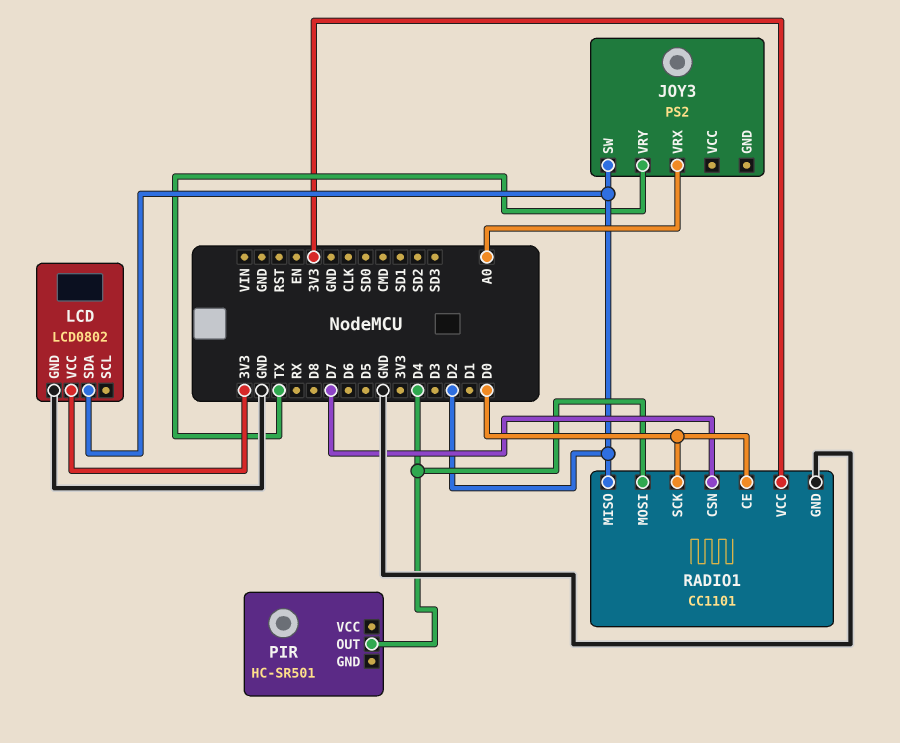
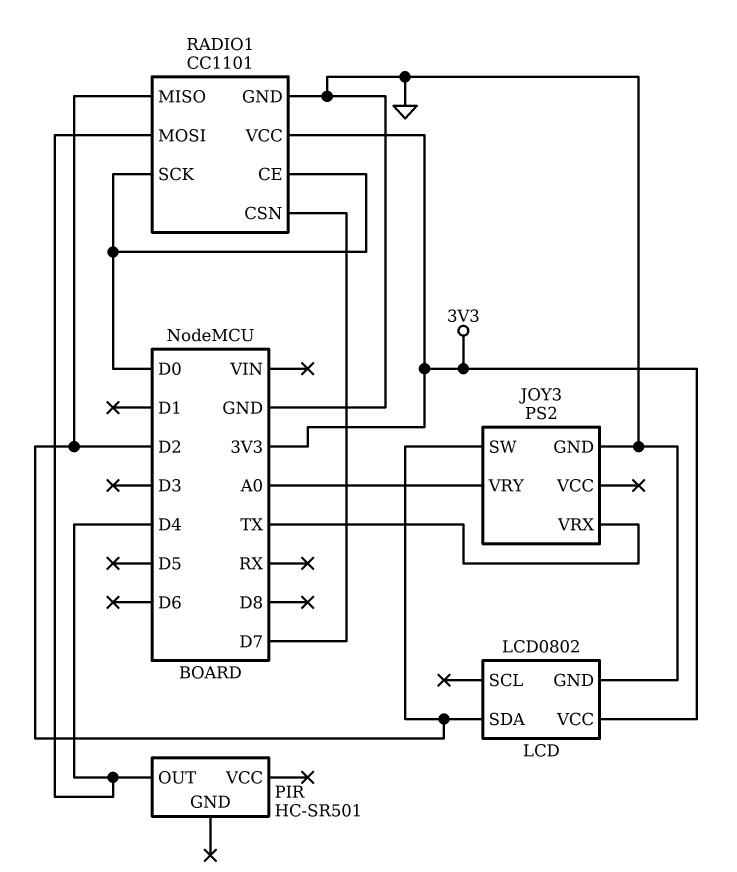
JOY3 pin GND: none -> GND
JOY3 pin VRX: A0 -> TX
JOY3 pin VRY: TX -> A0

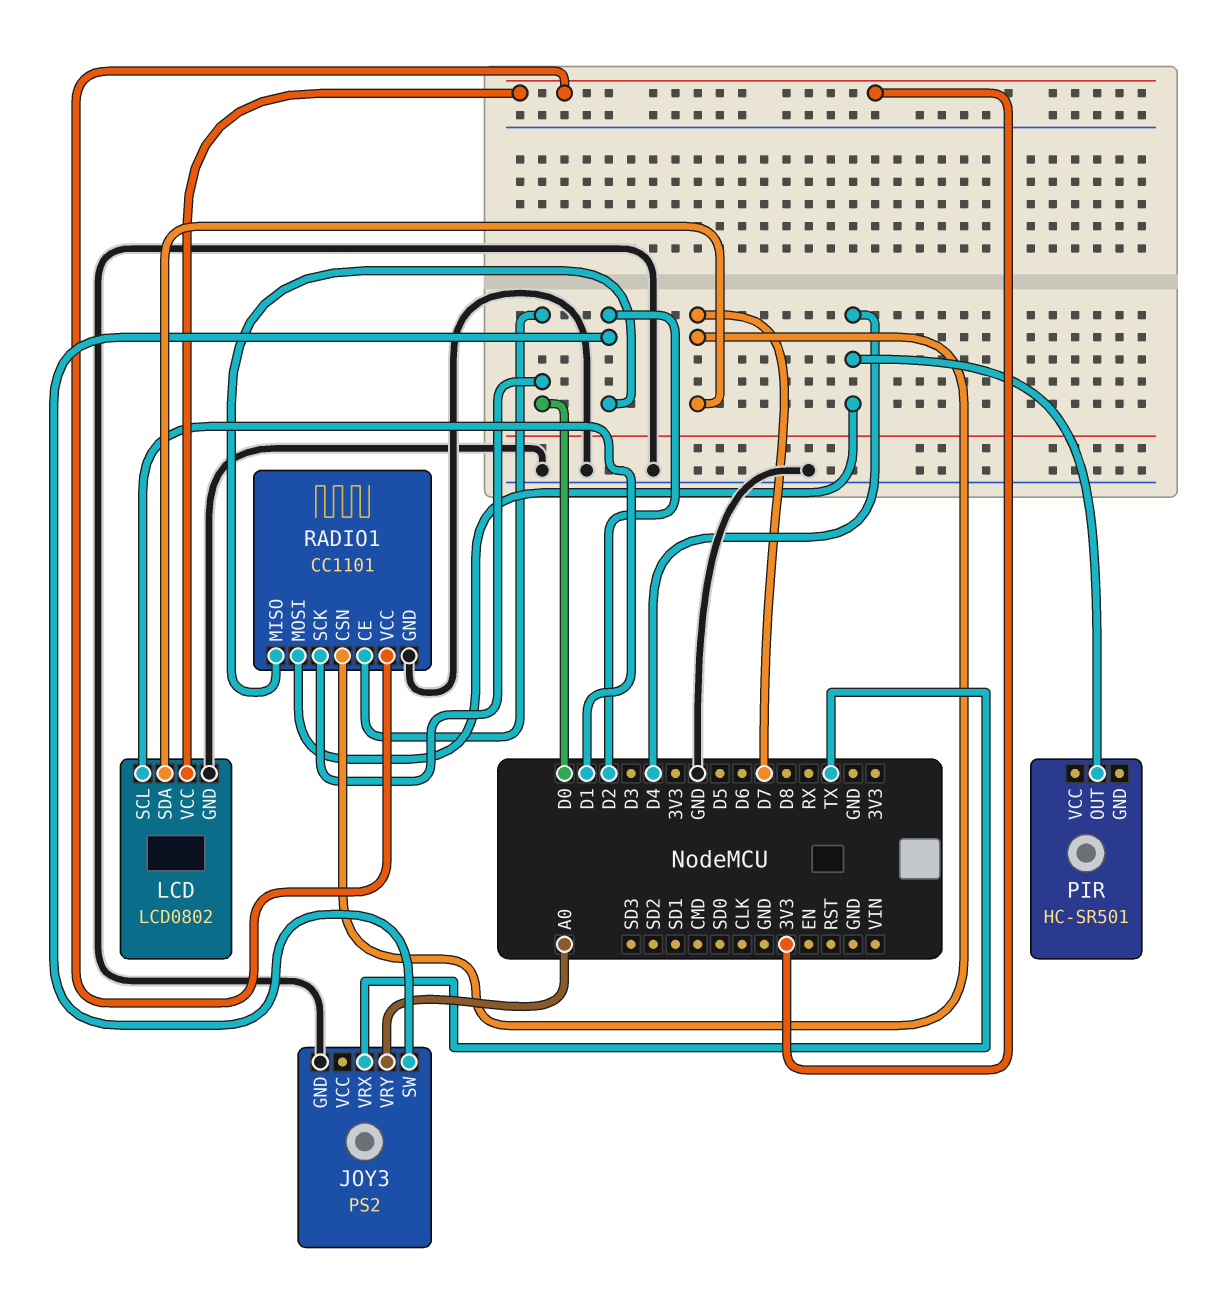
LCD pin SCL: none -> D1
LCD pin SDA: D2 -> D7

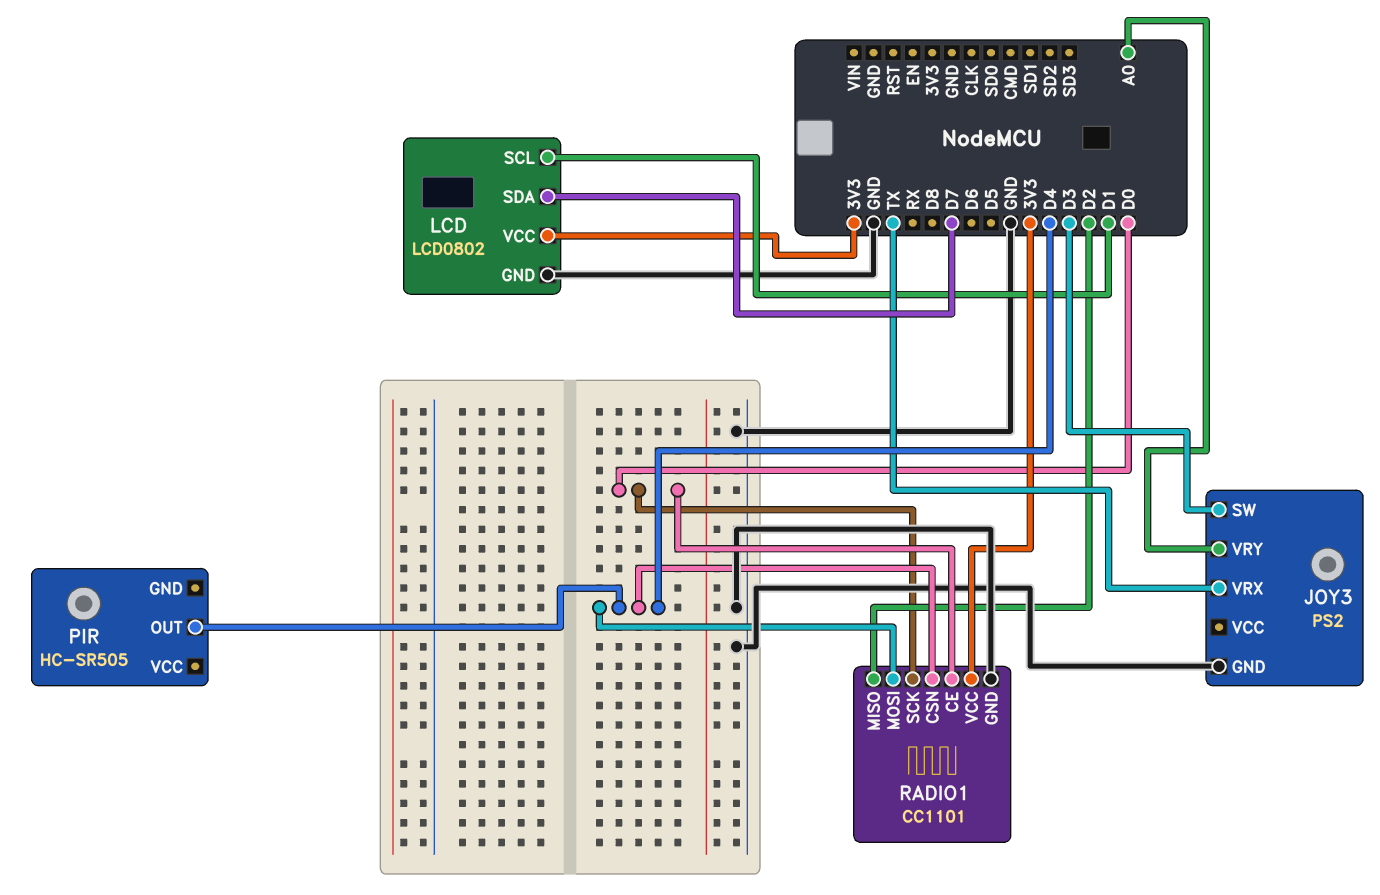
JOY3 pin SW: D2 -> D3
PIR: HC-SR501 -> HC-SR505
RADIO1 pin CSN: D7 -> D4

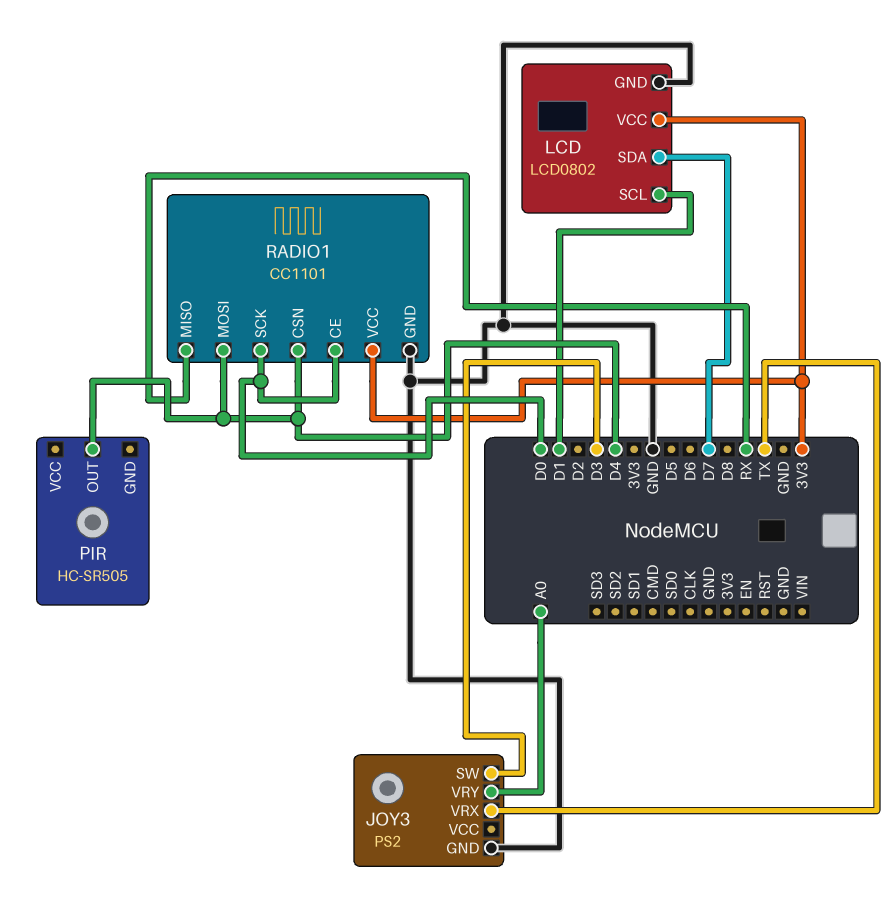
RADIO1 pin MISO: D2 -> RX

